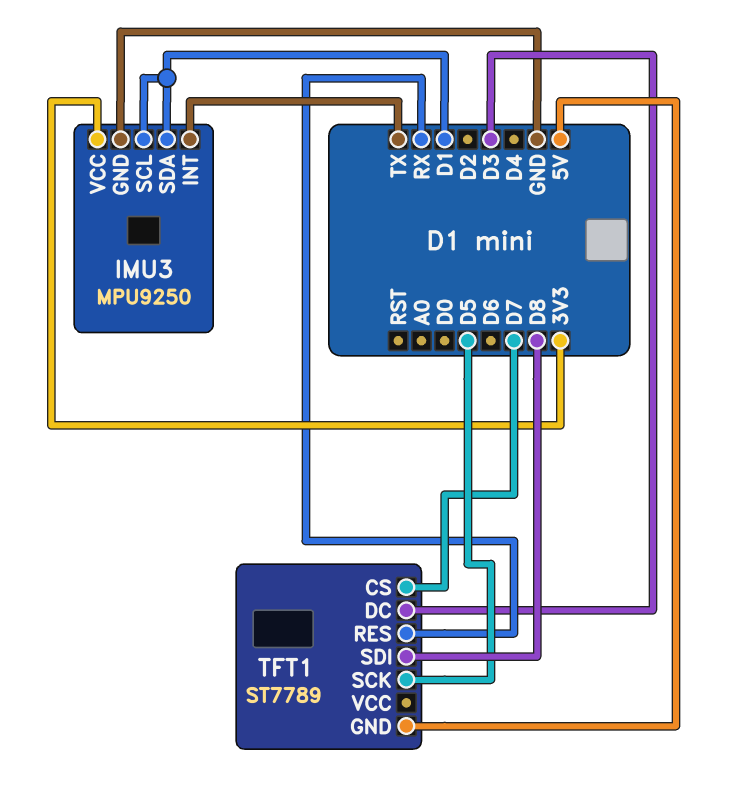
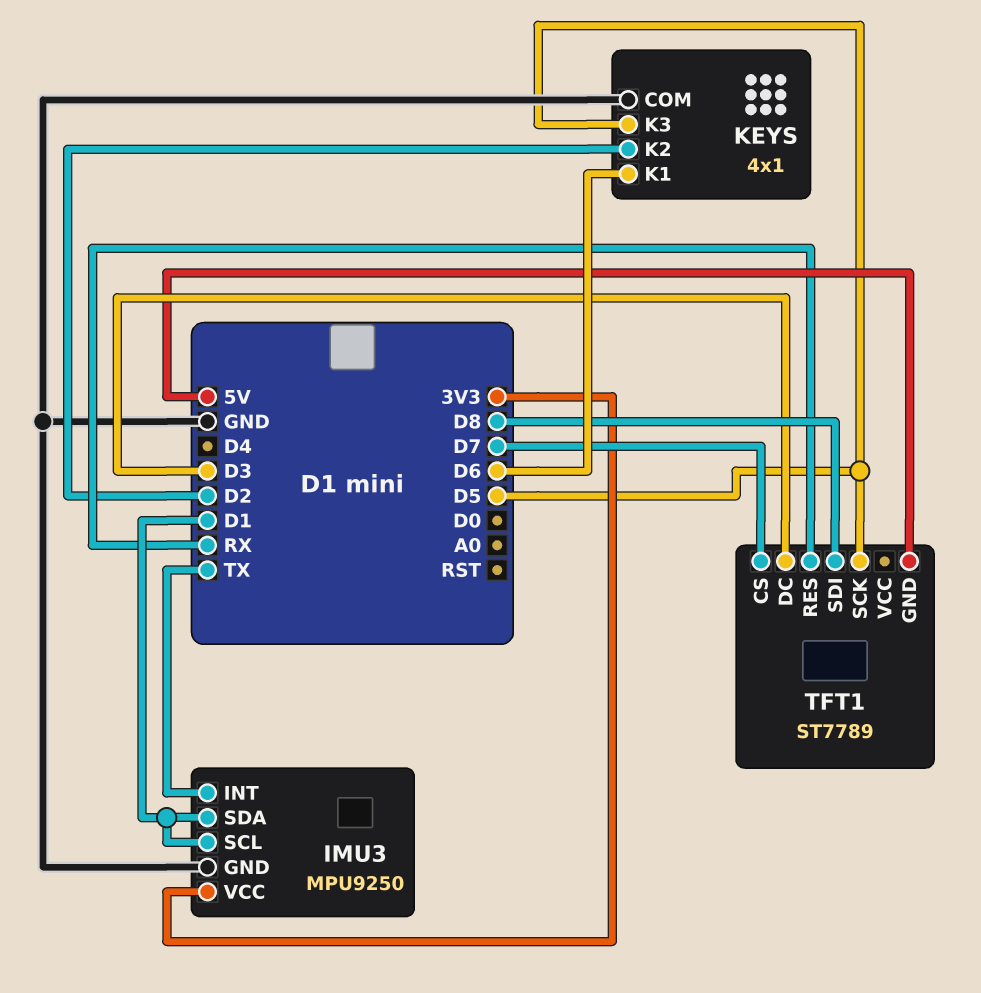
KEYS: none -> 4x1
KEYS pin COM: none -> GND
KEYS pin K1: none -> D6
KEYS pin K2: none -> D2
KEYS pin K3: none -> D5

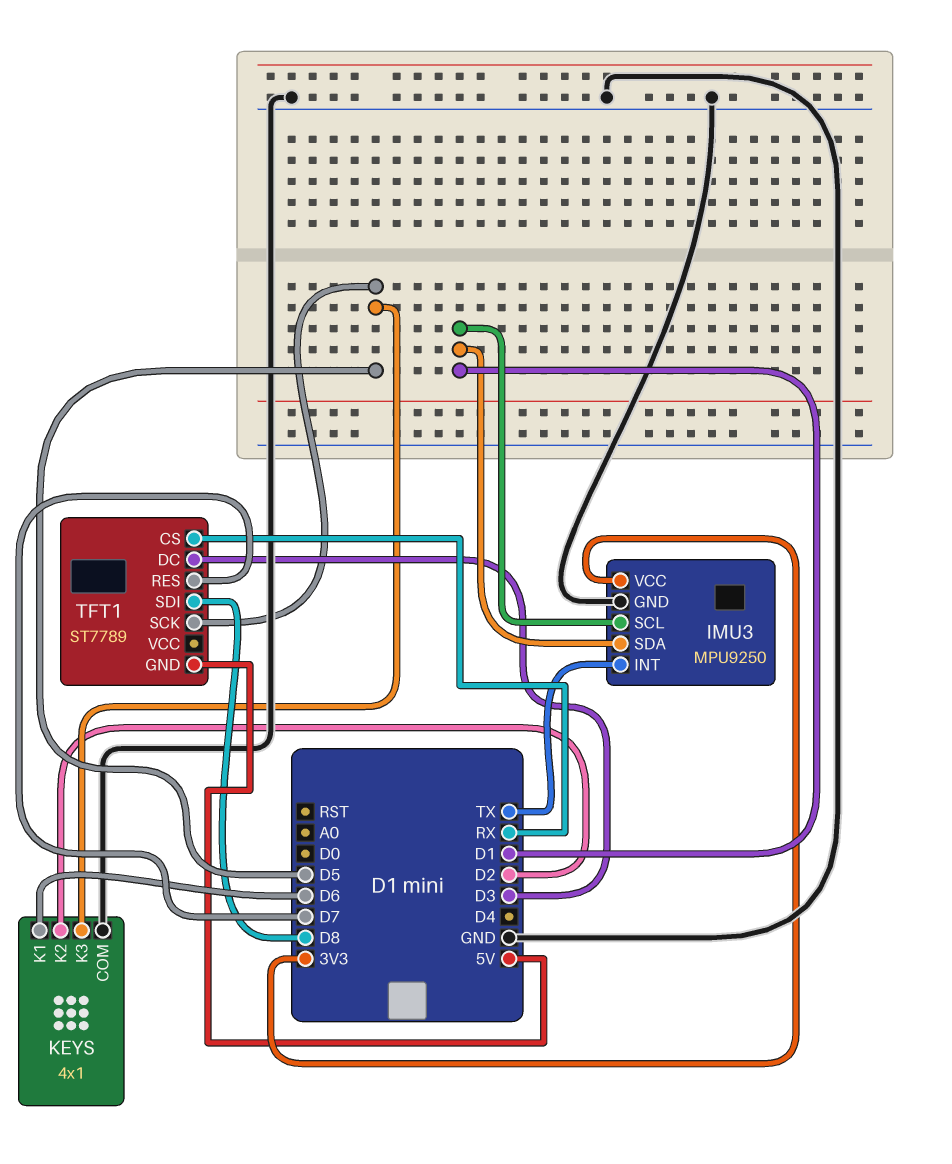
TFT1 pin CS: D7 -> RX
TFT1 pin RES: RX -> D7

